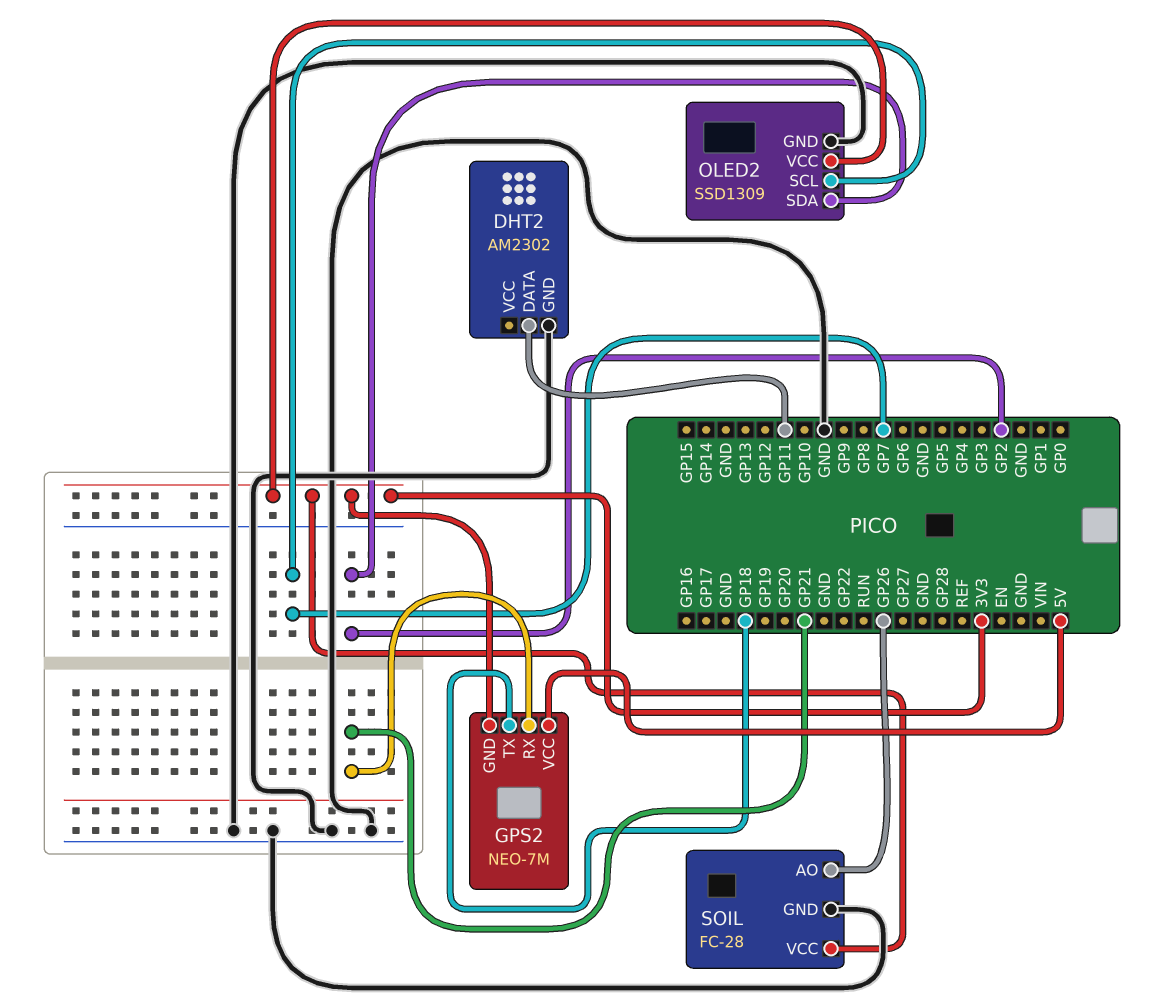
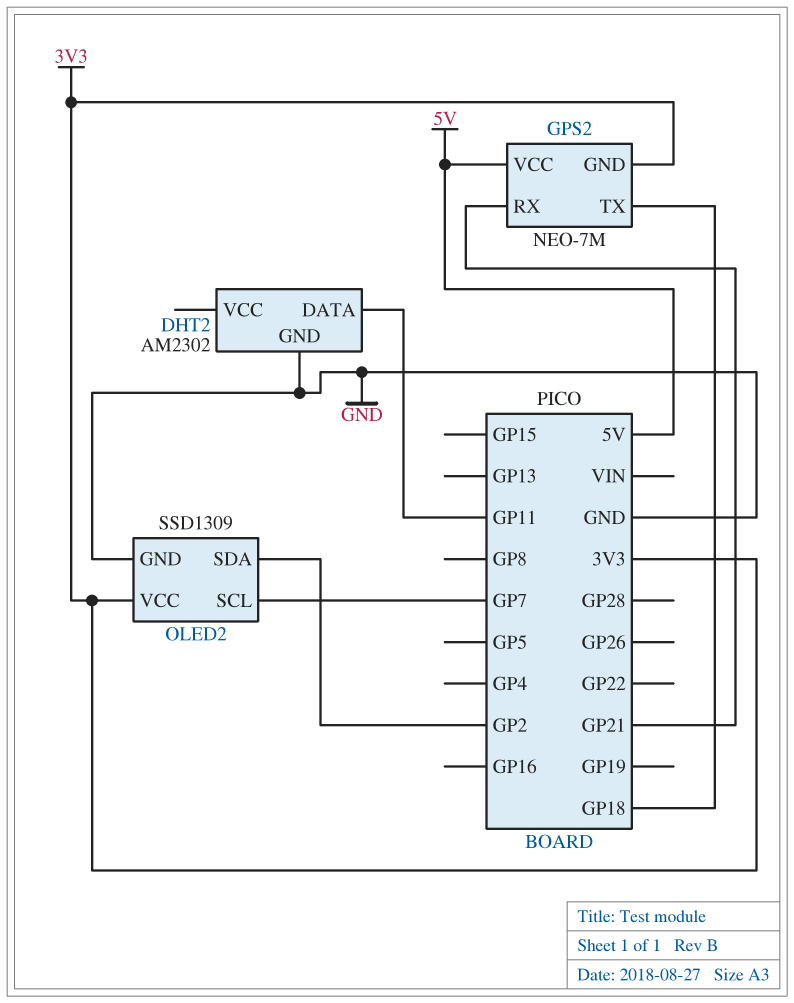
SOIL: FC-28 -> none
SOIL pin AO: GP26 -> none
SOIL pin GND: GND -> none
SOIL pin VCC: 3V3 -> none

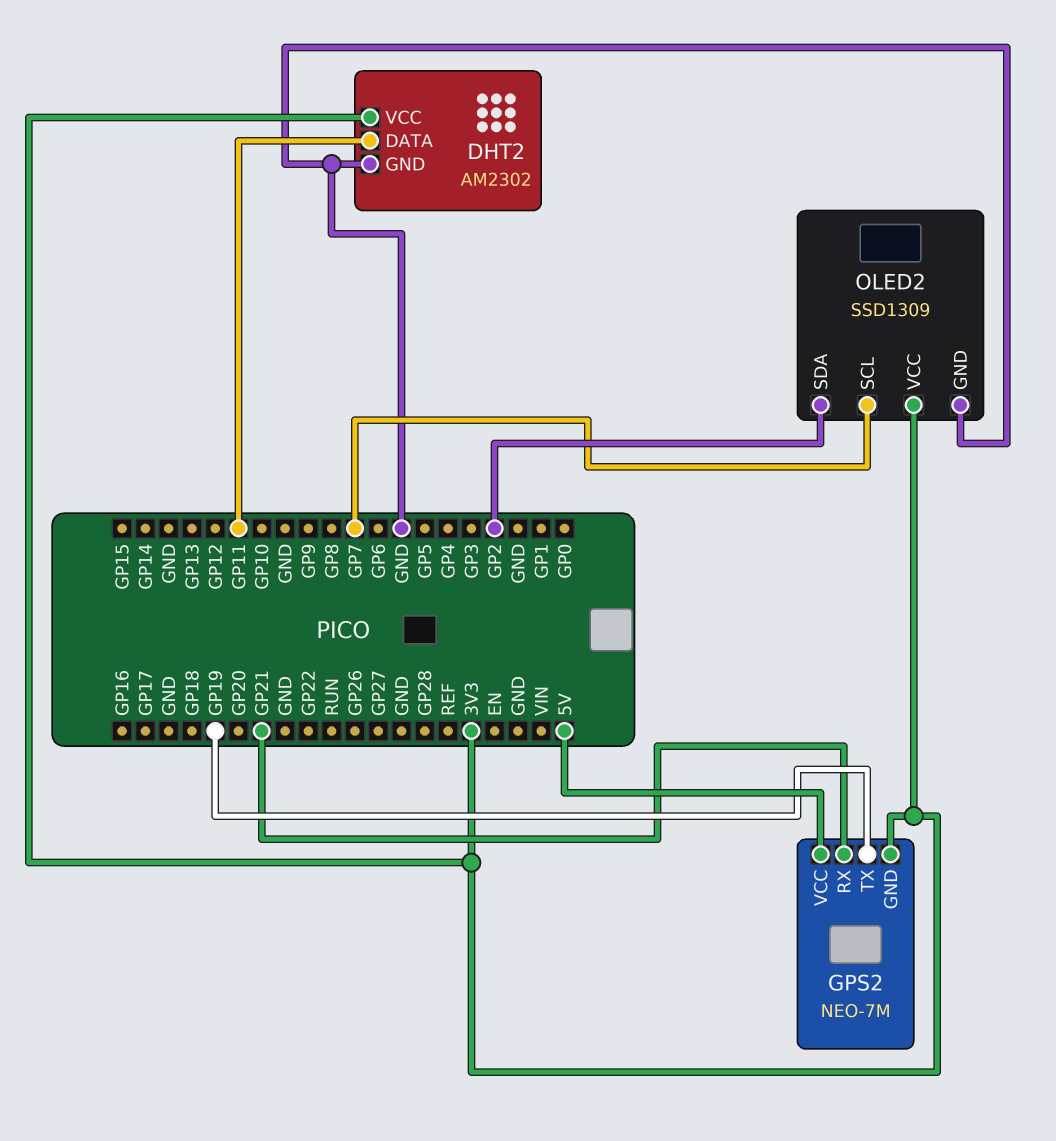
DHT2 pin VCC: none -> 3V3
GPS2 pin TX: GP18 -> GP19

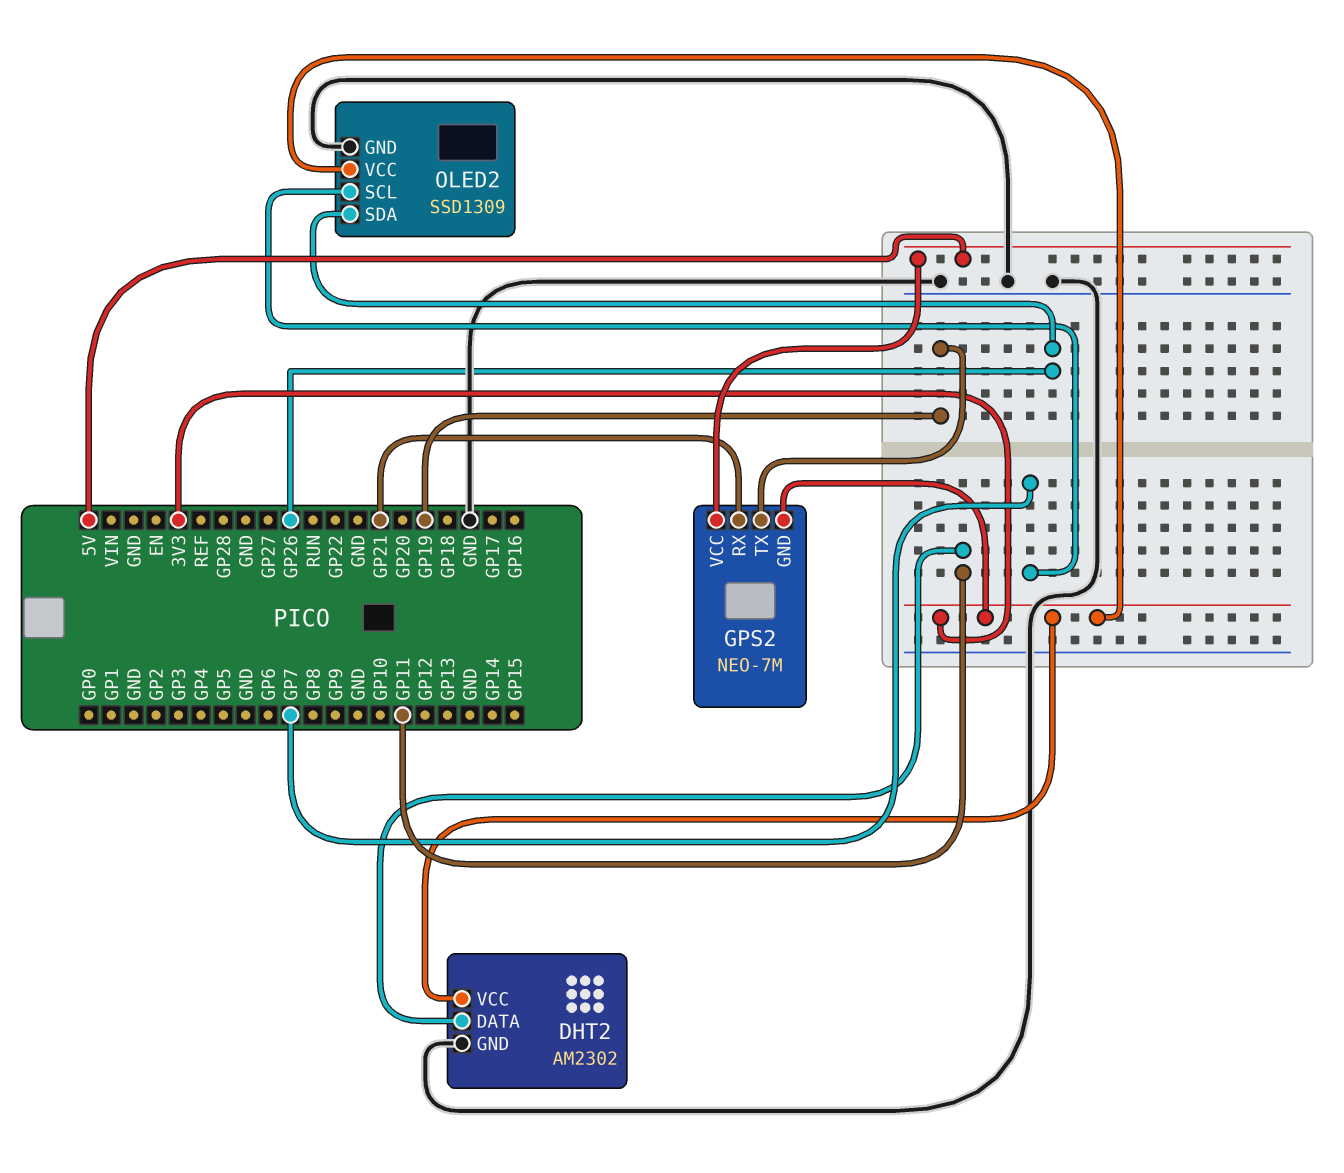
OLED2 pin SDA: GP2 -> GP26

